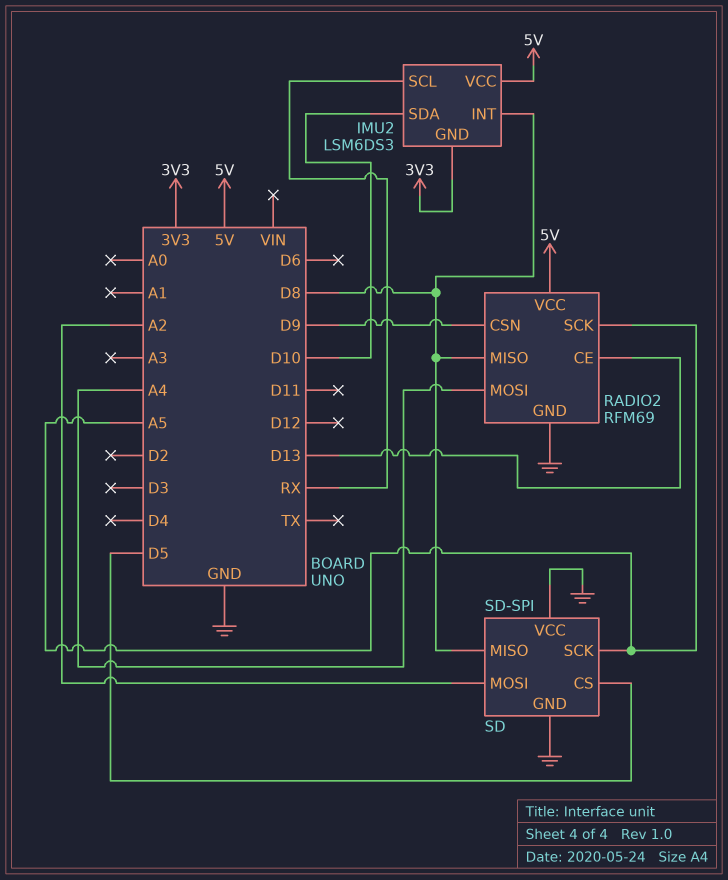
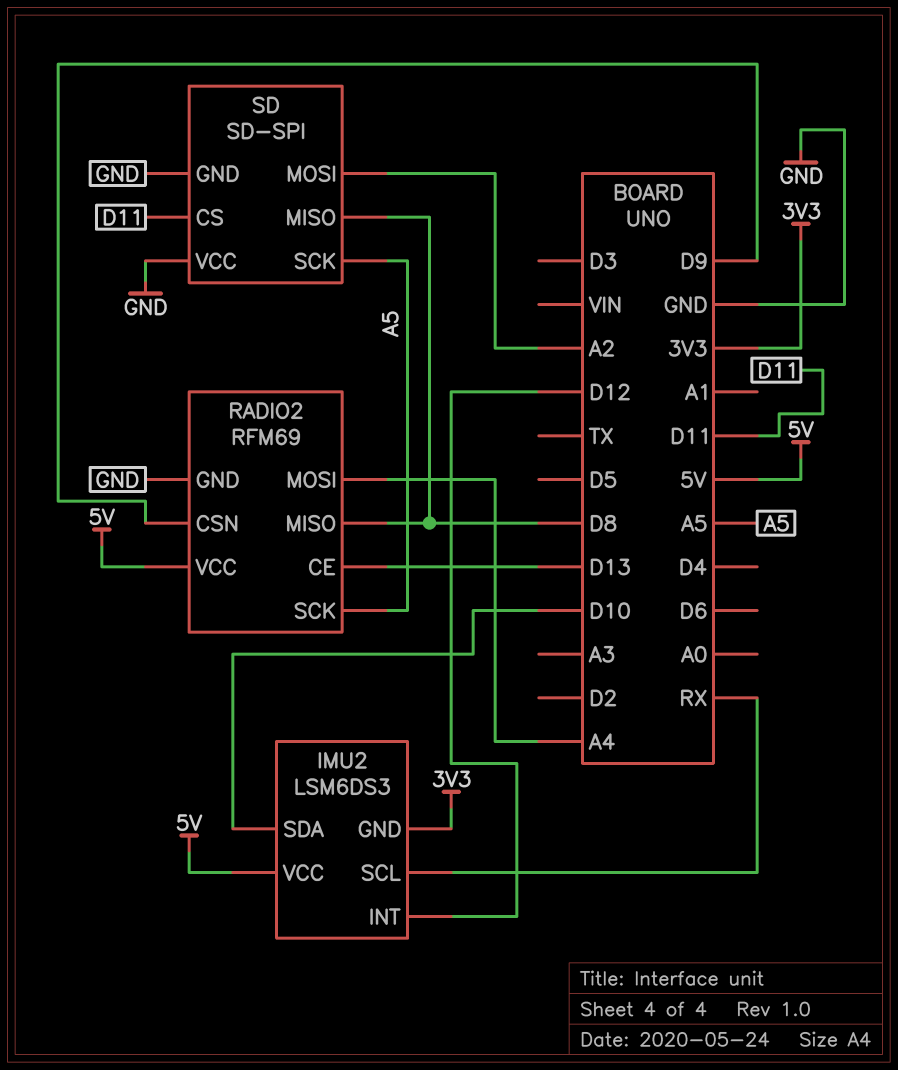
IMU2 pin INT: D8 -> D12
SD pin CS: D5 -> D11

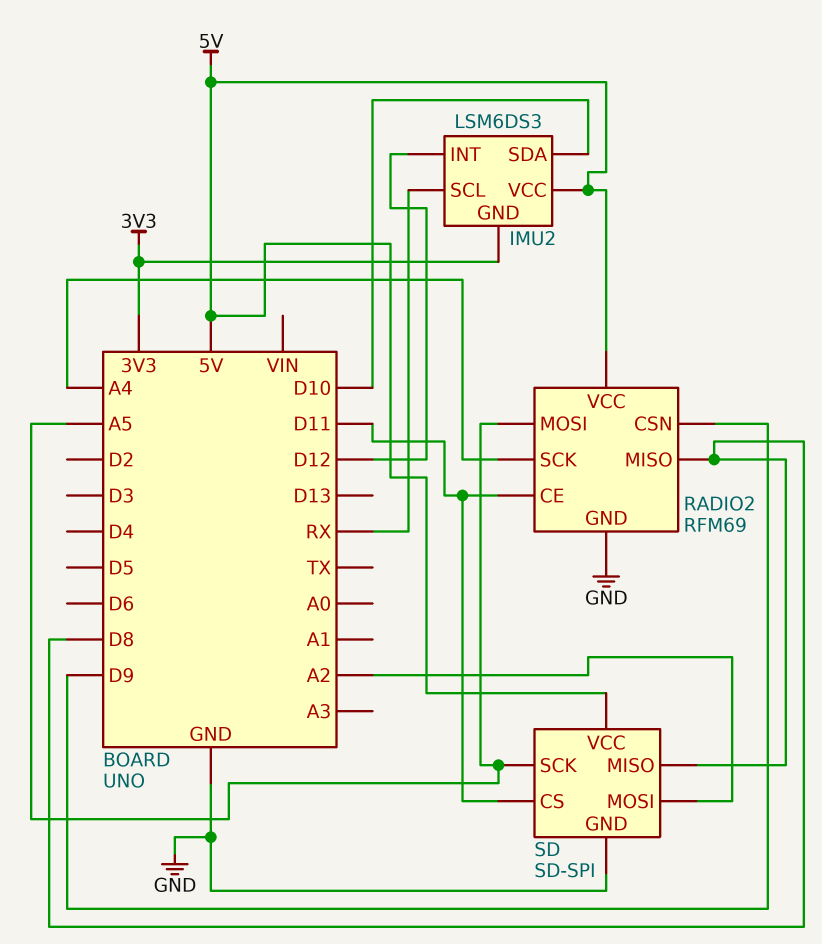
RADIO2 pin CE: D13 -> D11
RADIO2 pin MOSI: A4 -> A5
RADIO2 pin SCK: A5 -> A4
SD pin VCC: GND -> 5V

